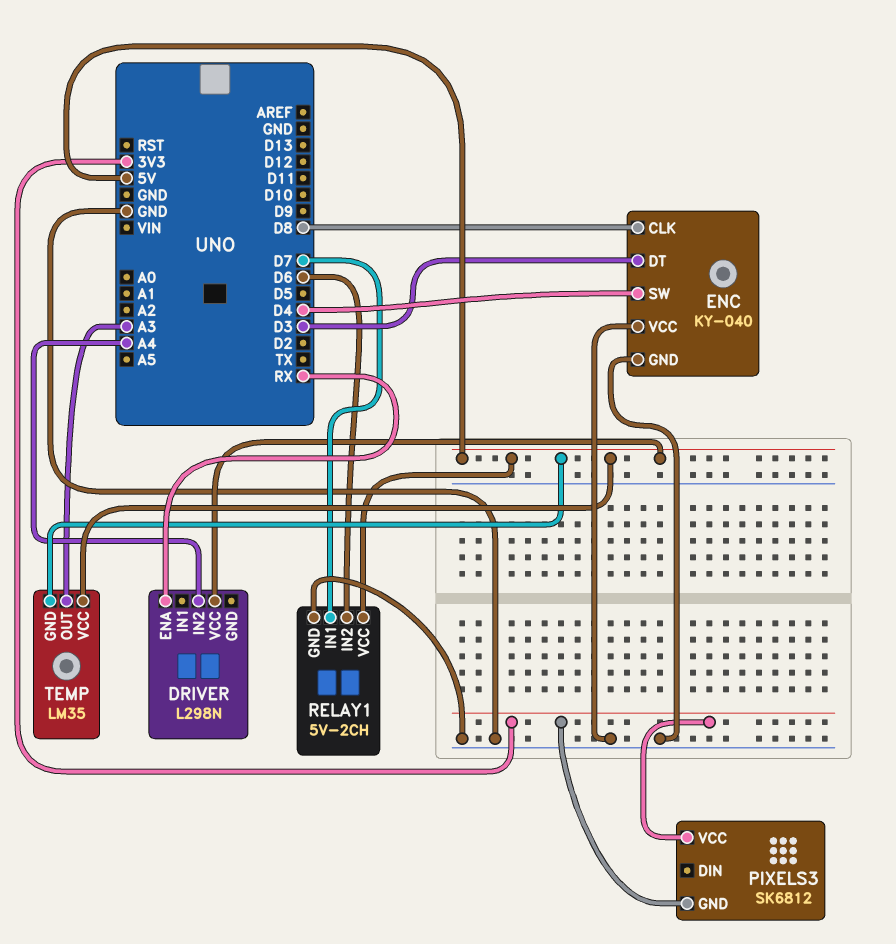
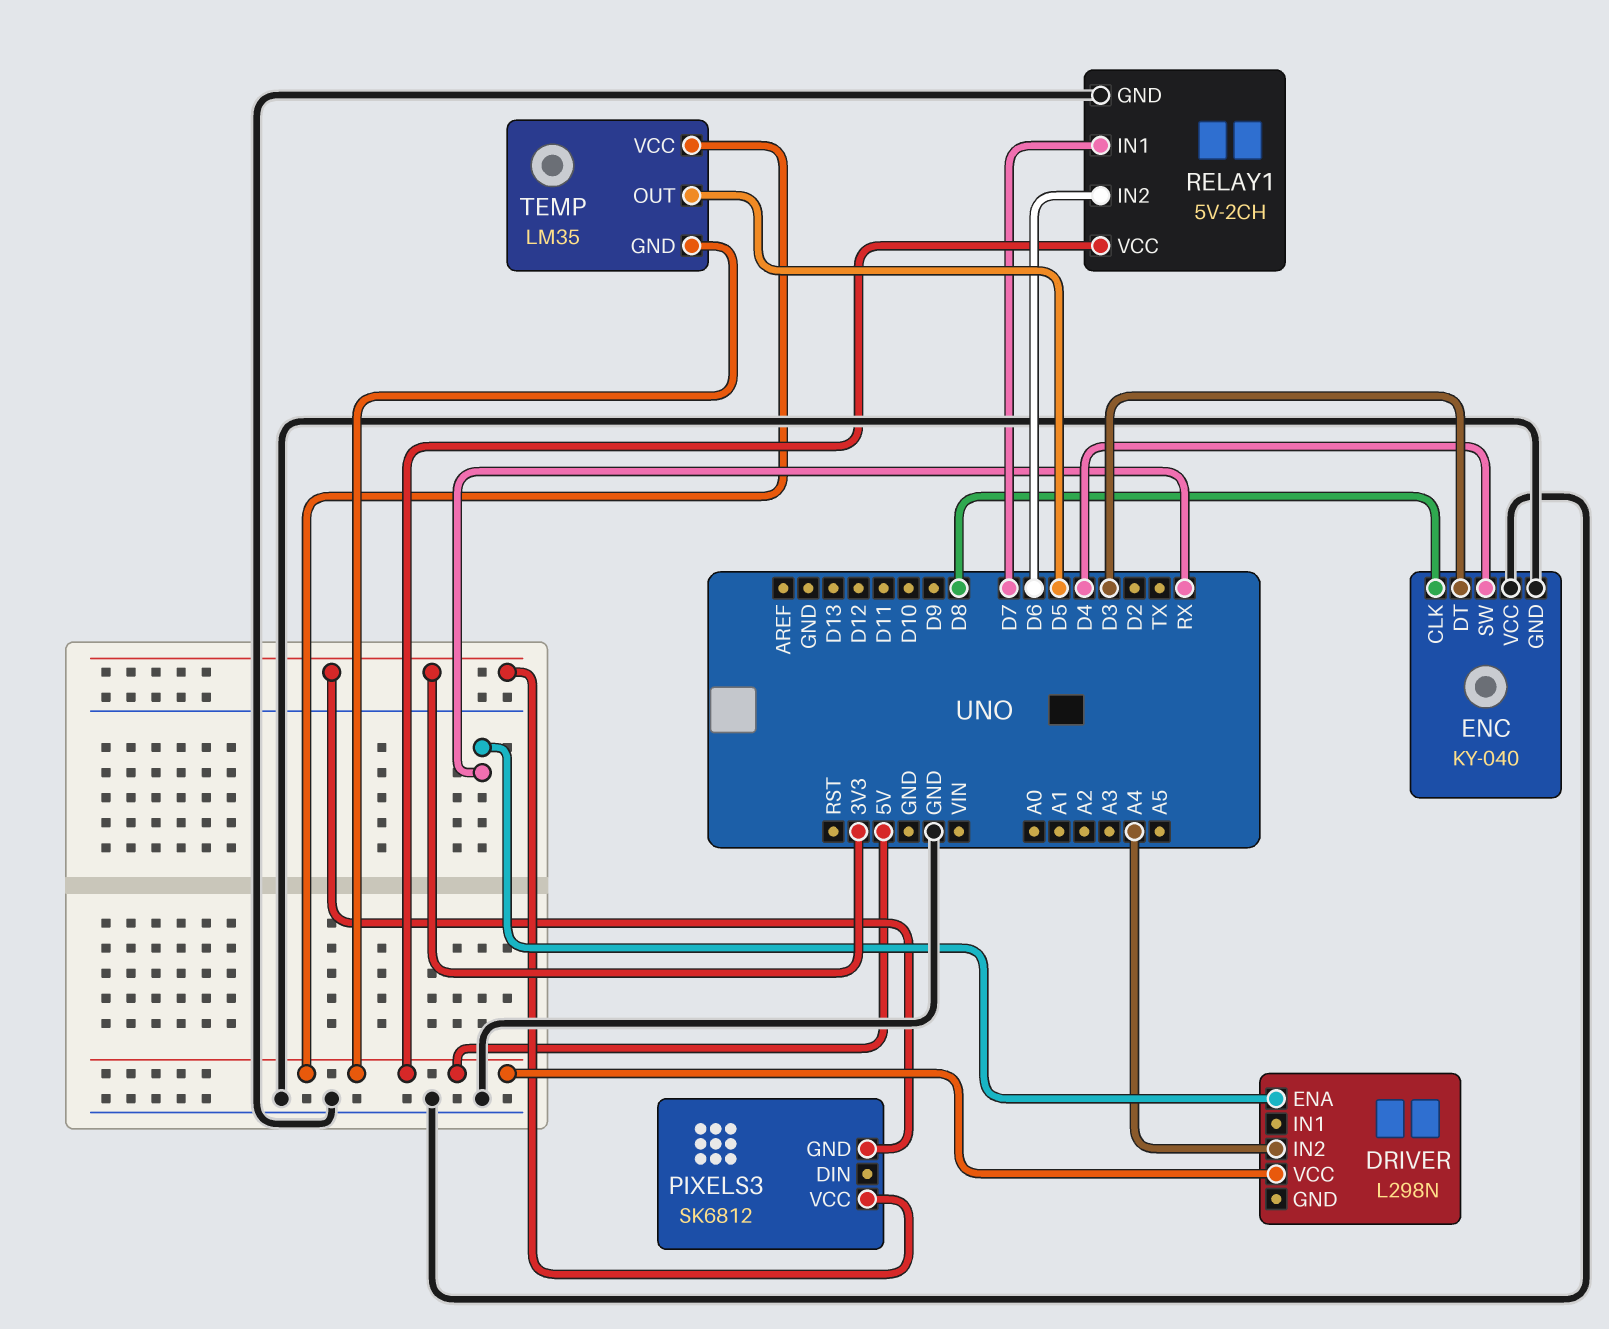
TEMP pin OUT: A3 -> D5

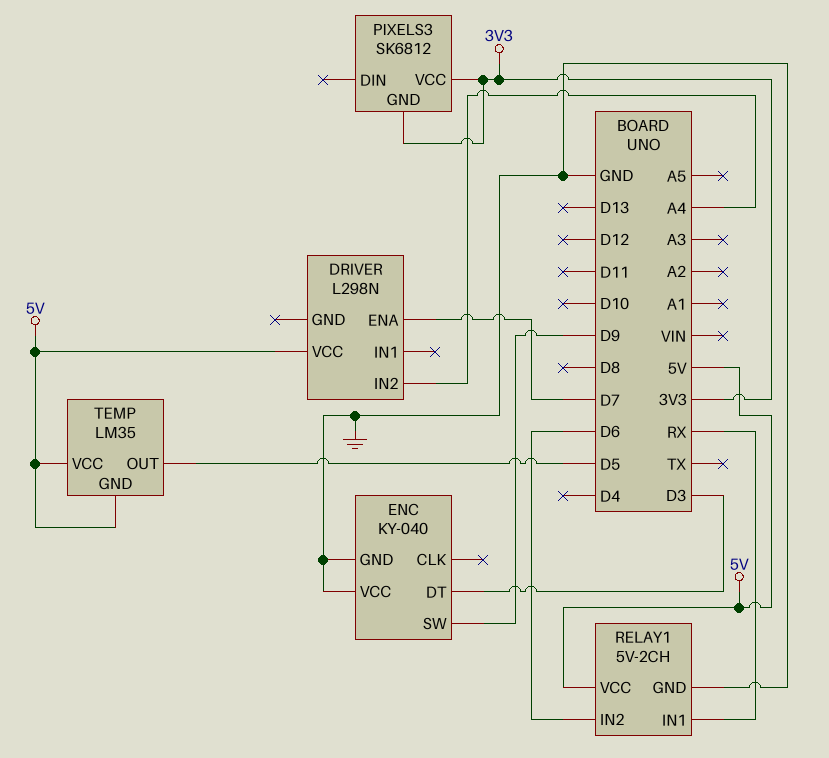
DRIVER pin ENA: RX -> D7
ENC pin CLK: D8 -> none
ENC pin SW: D4 -> D9
RELAY1 pin IN1: D7 -> RX

